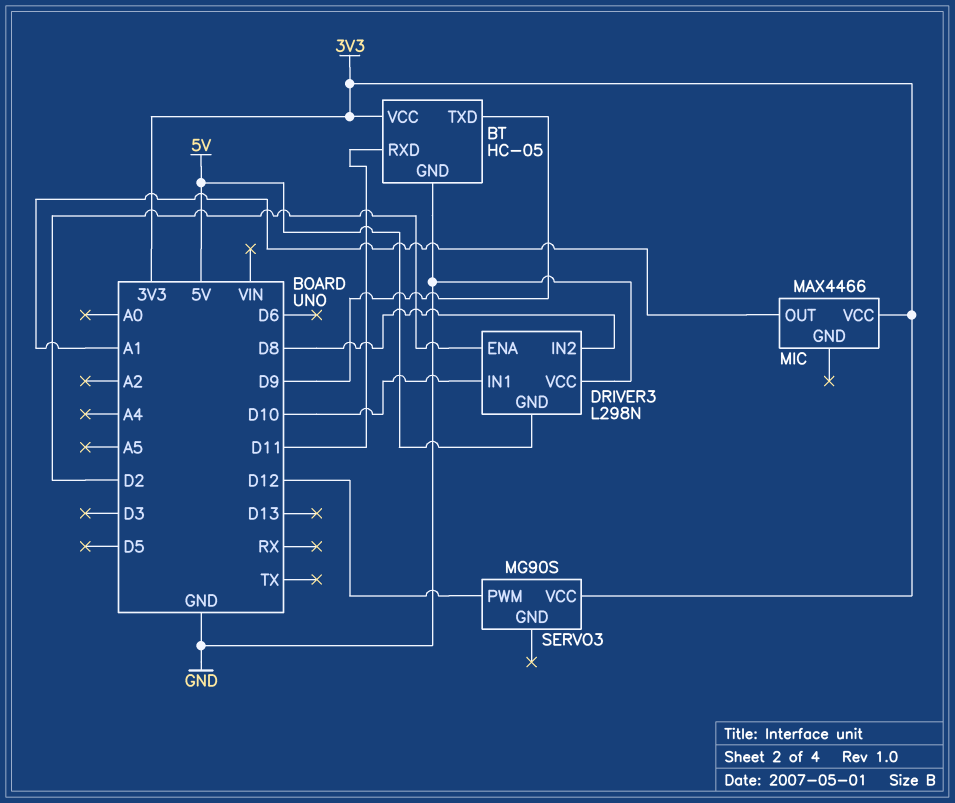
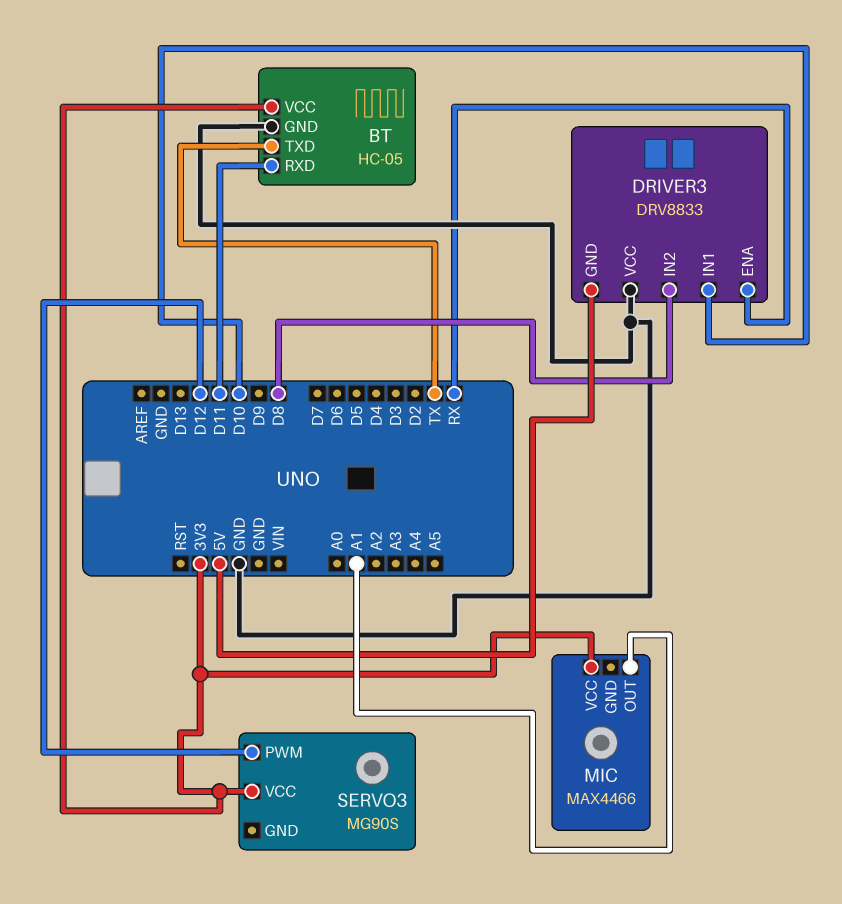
BT pin TXD: D9 -> TX
DRIVER3: L298N -> DRV8833
DRIVER3 pin ENA: D2 -> RX

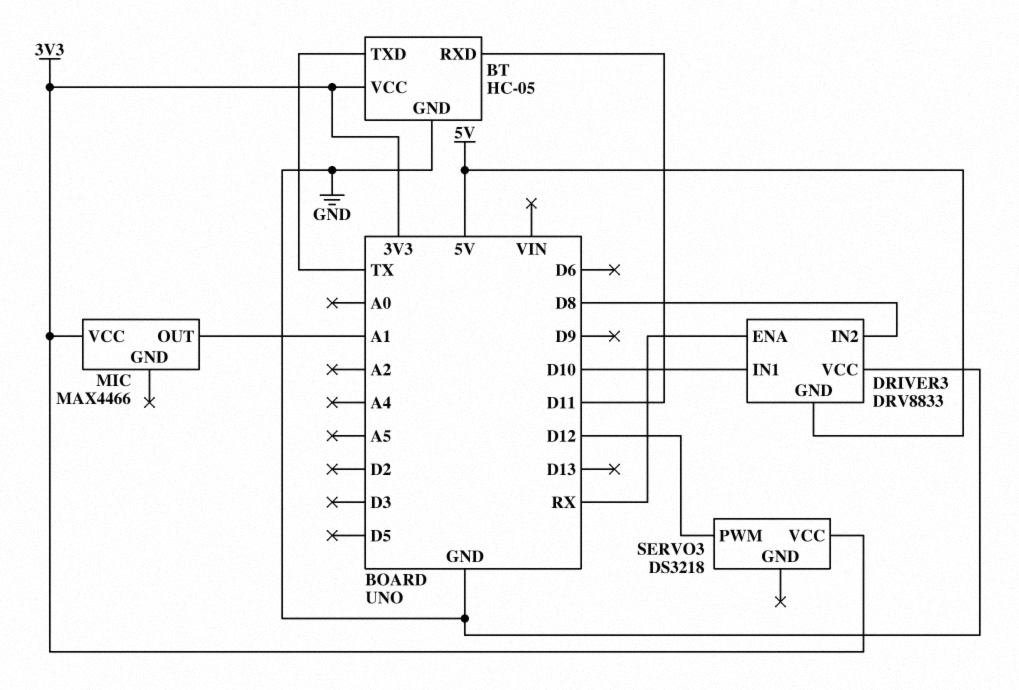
SERVO3: MG90S -> DS3218

